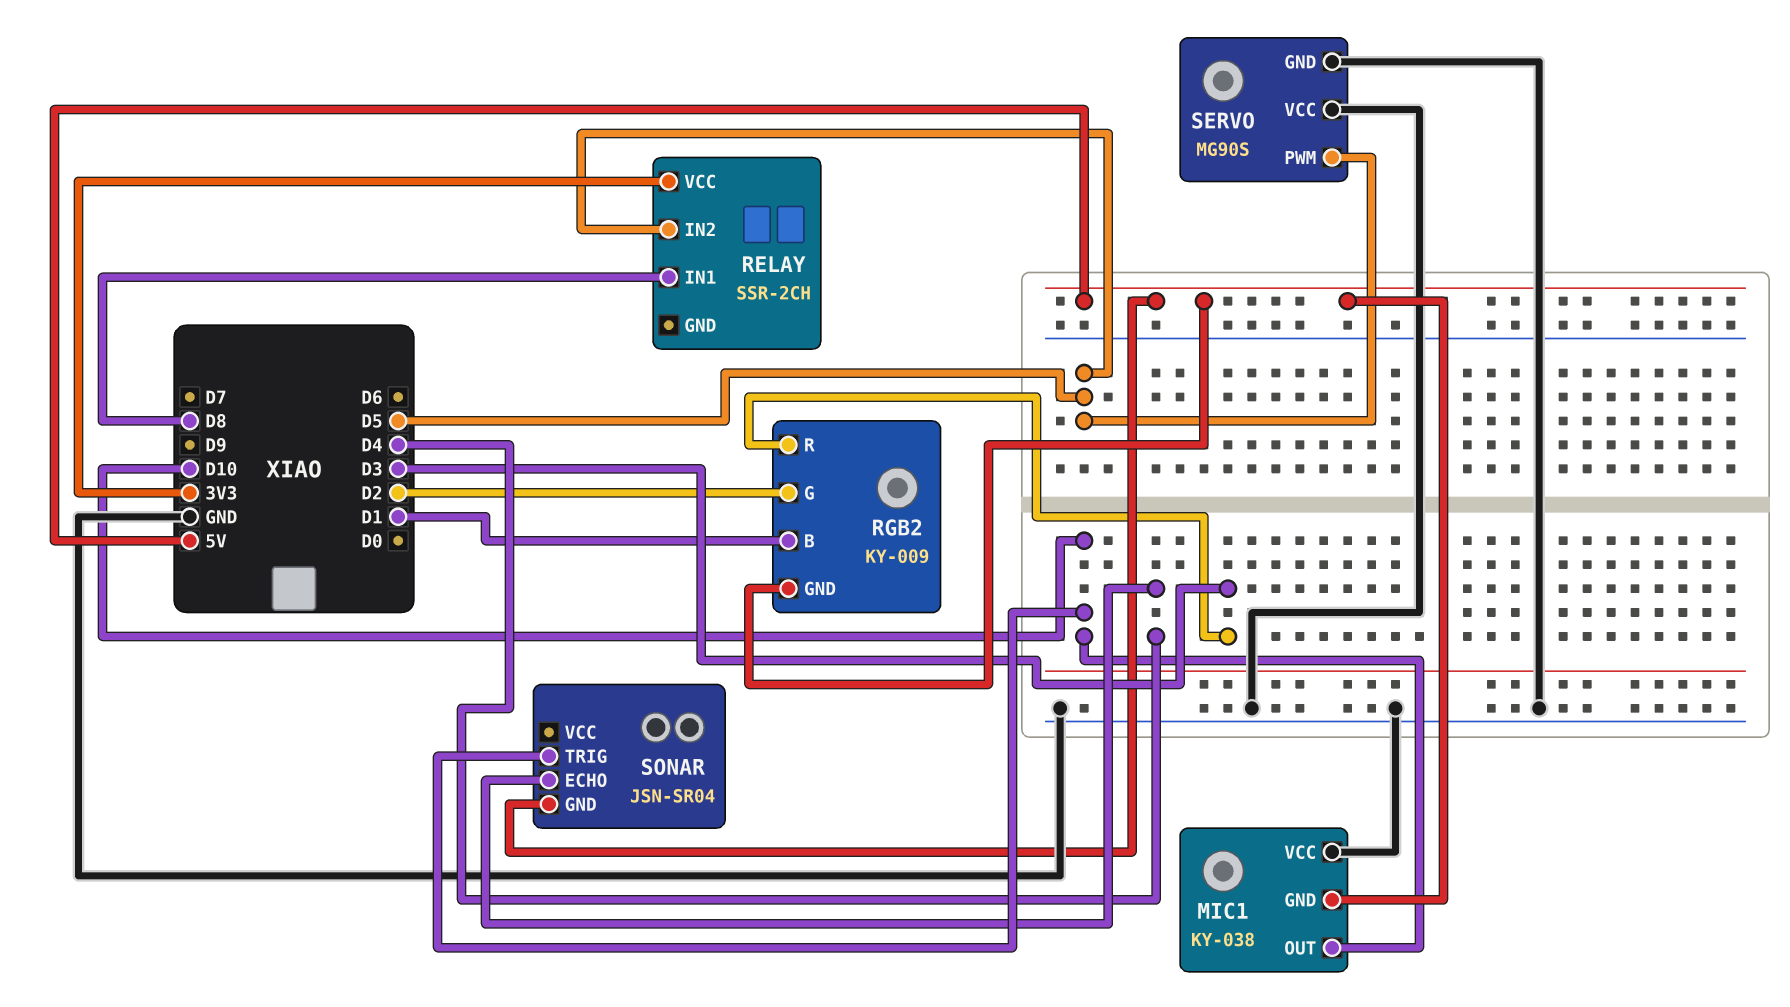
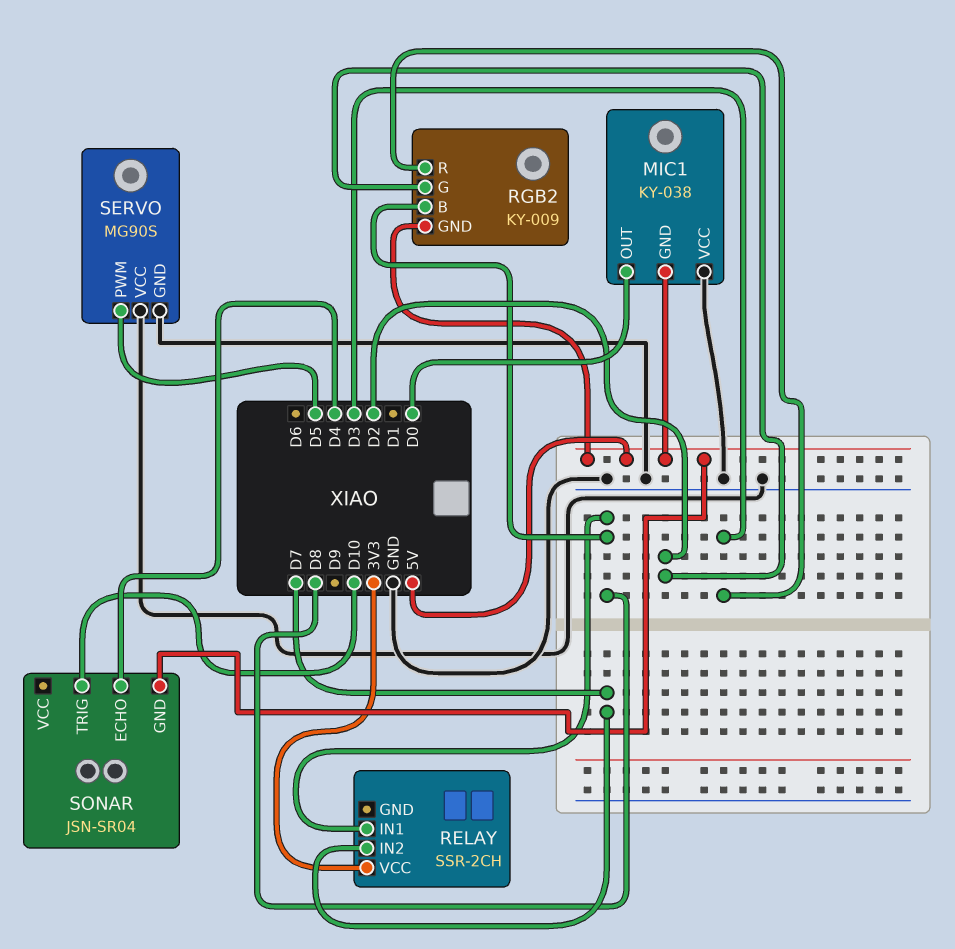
MIC1 pin OUT: D10 -> D0
RELAY pin IN2: D5 -> D7
RGB2 pin B: D1 -> D8

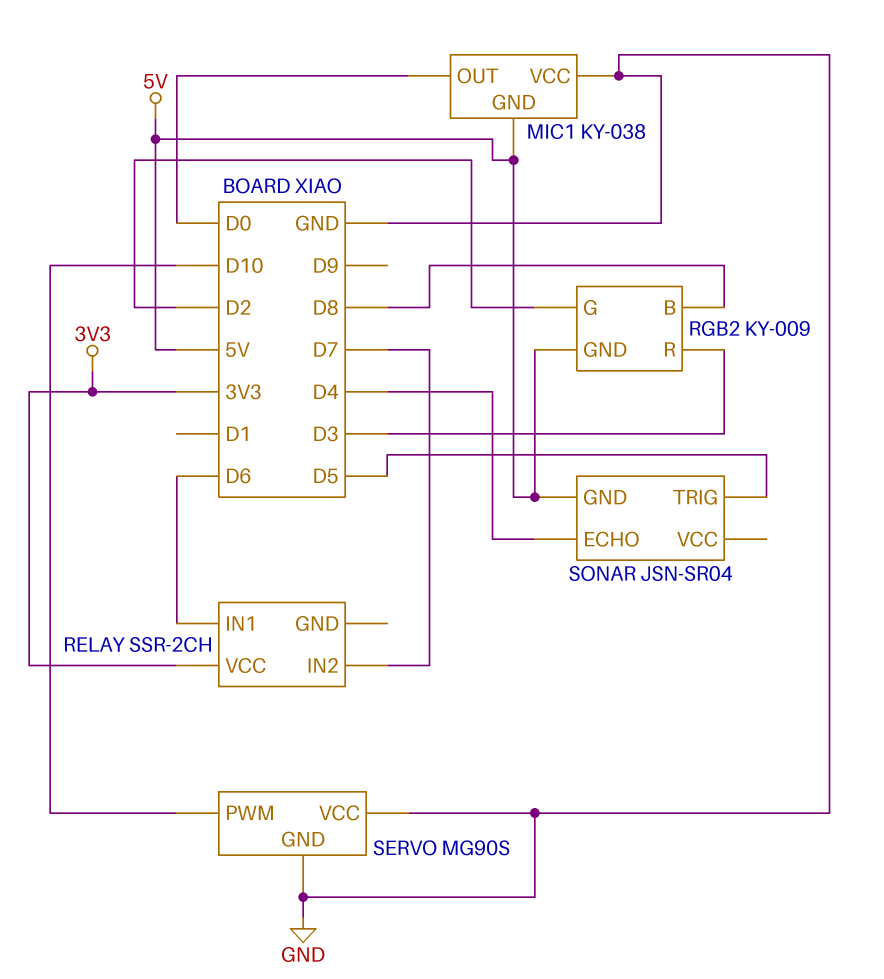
RELAY pin IN1: D8 -> D6
SERVO pin PWM: D5 -> D10
SONAR pin TRIG: D10 -> D5

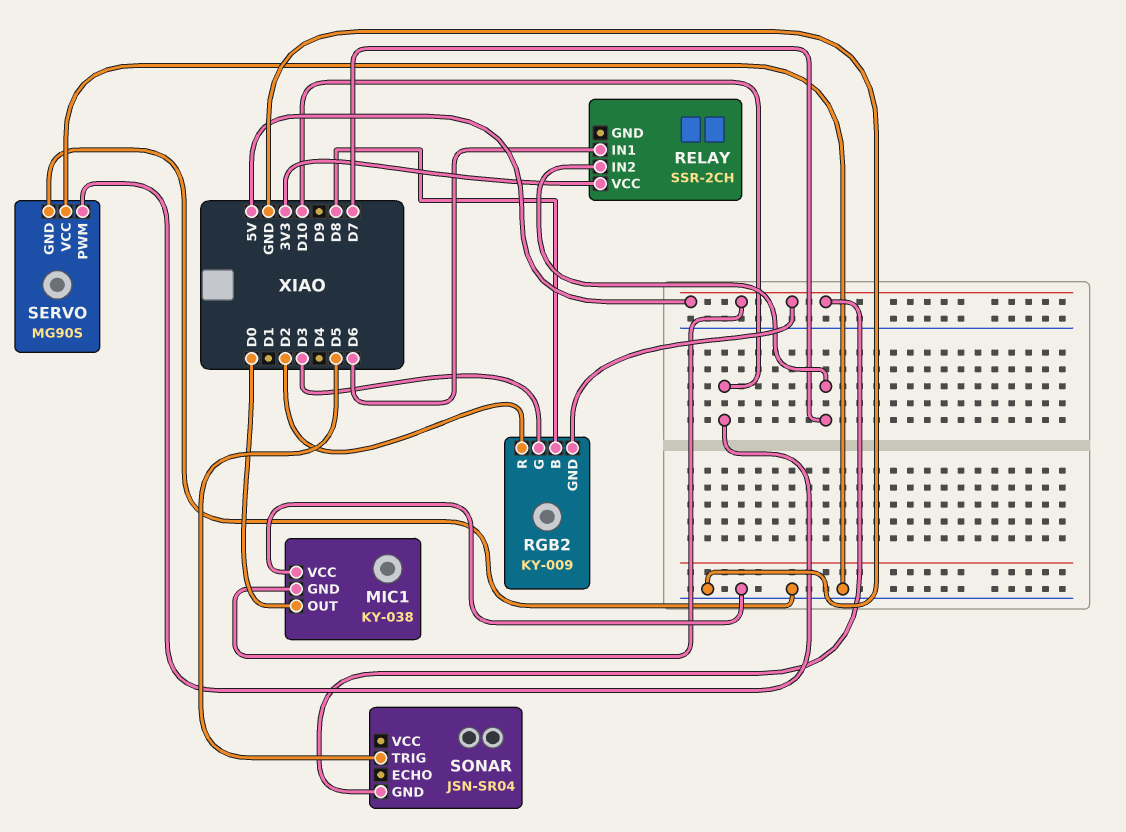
RGB2 pin G: D2 -> D3
RGB2 pin R: D3 -> D2
SONAR pin ECHO: D4 -> none

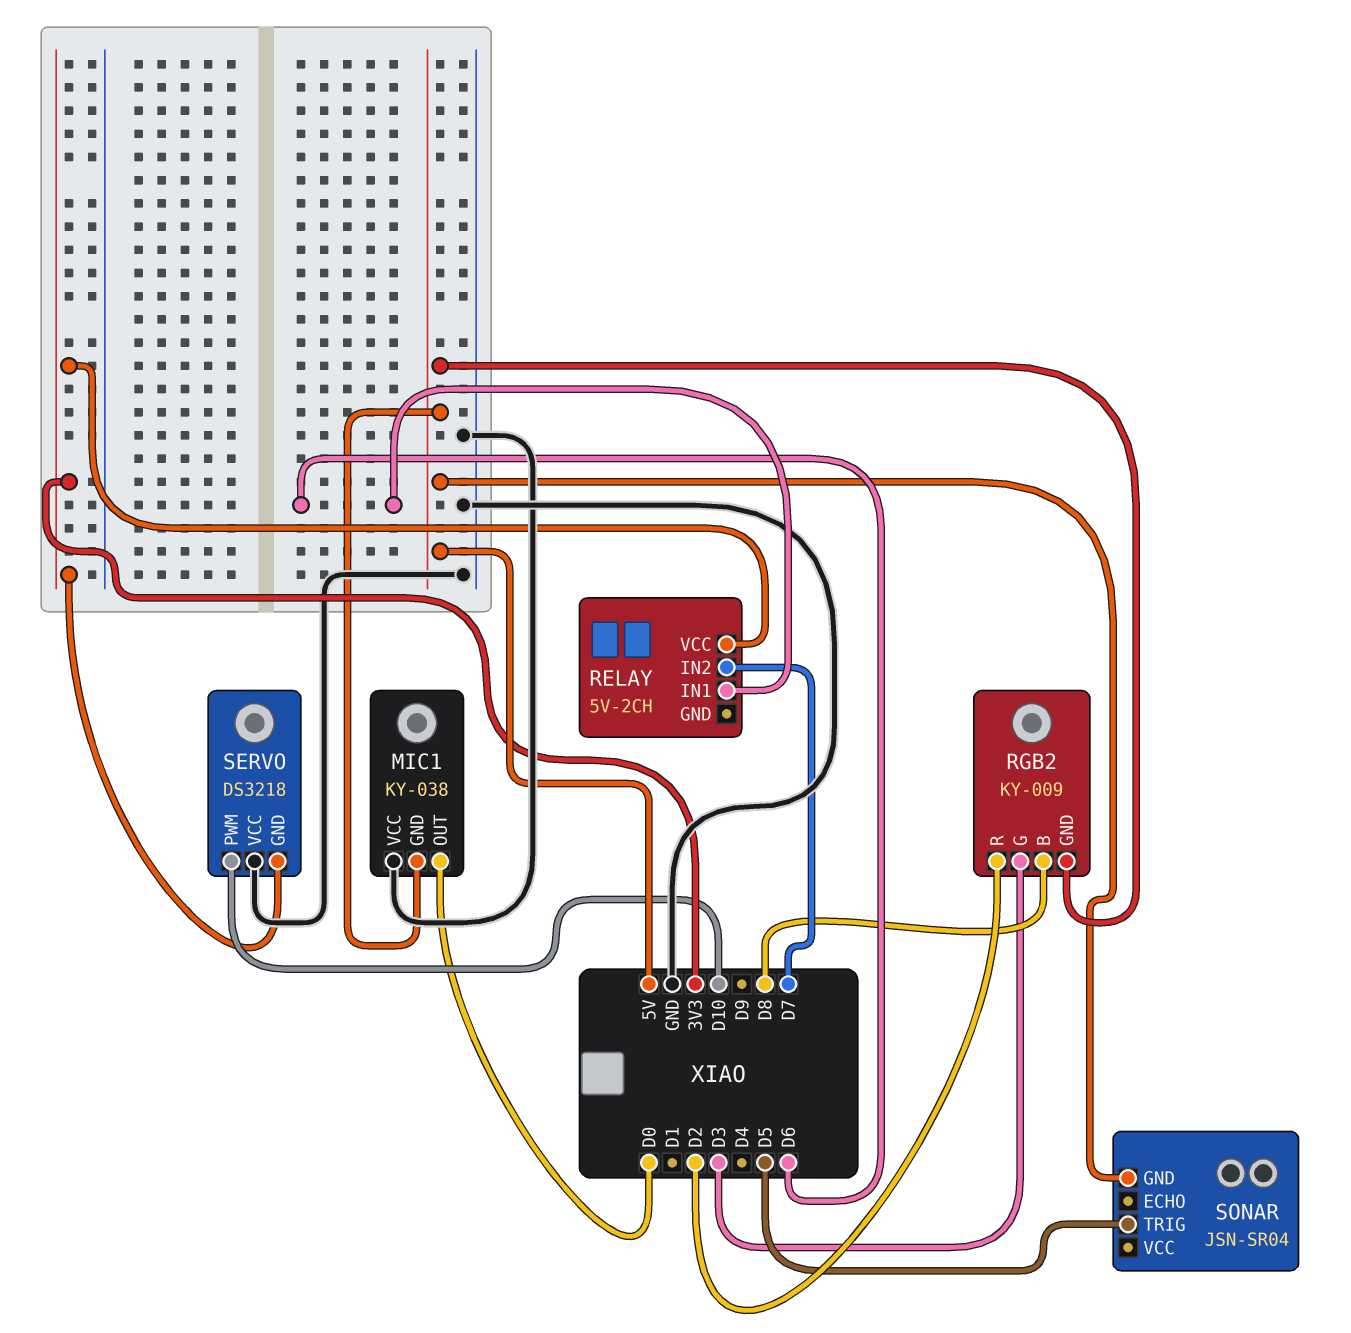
RELAY: SSR-2CH -> 5V-2CH
SERVO: MG90S -> DS3218
SERVO pin GND: GND -> 3V3

